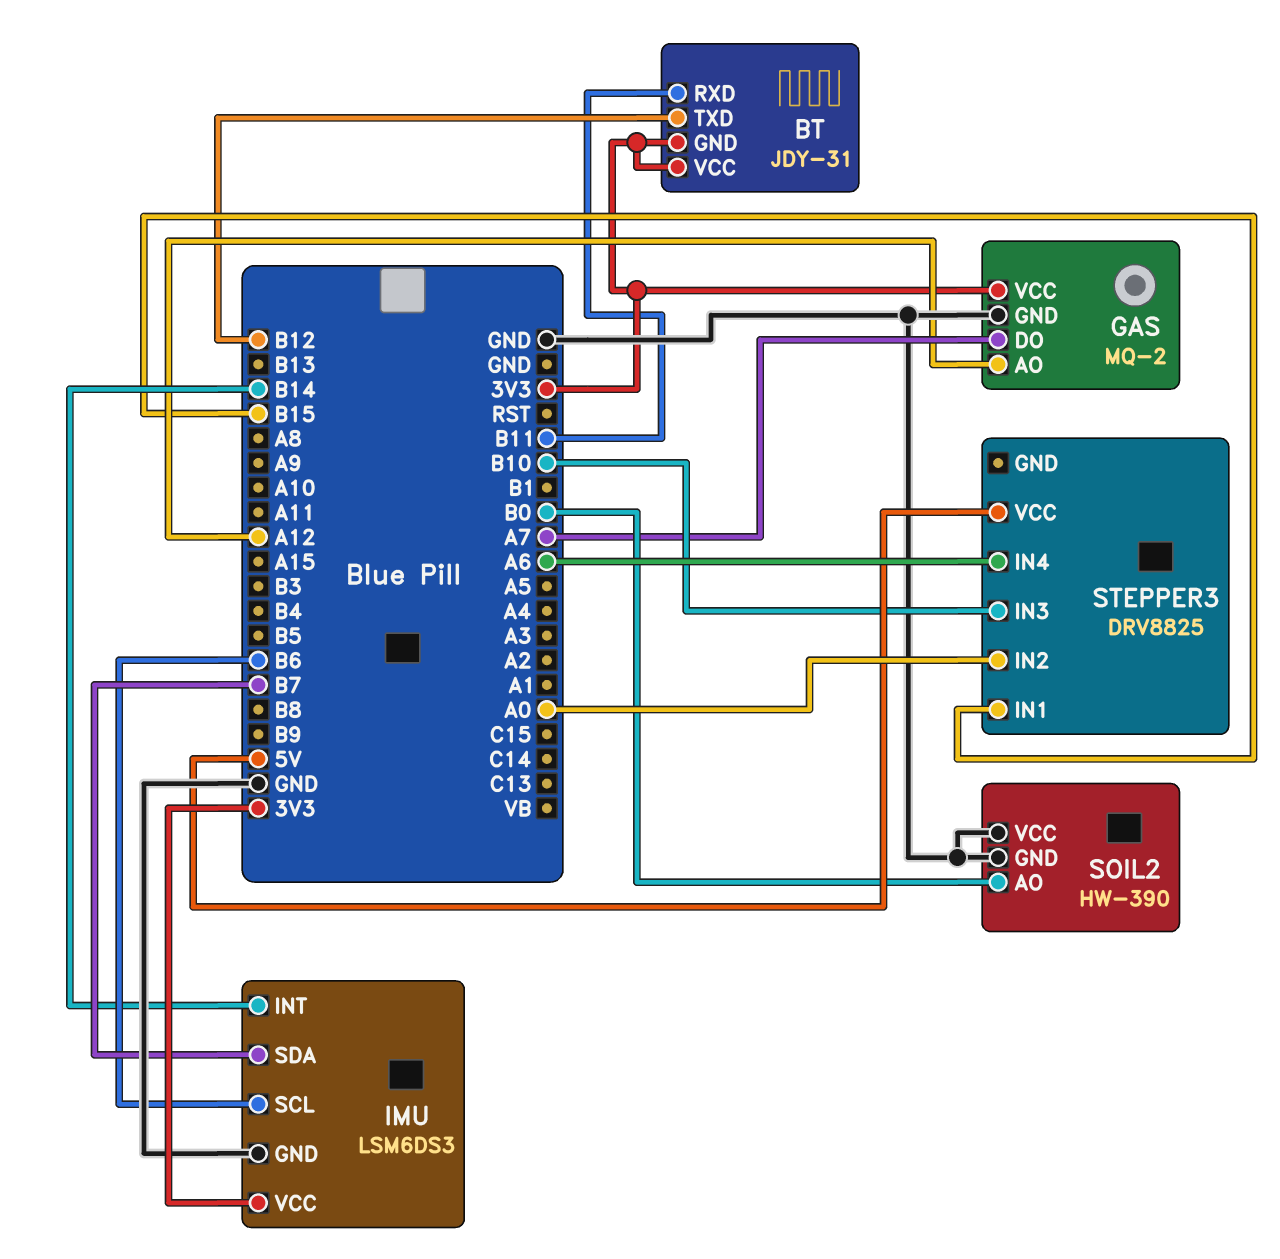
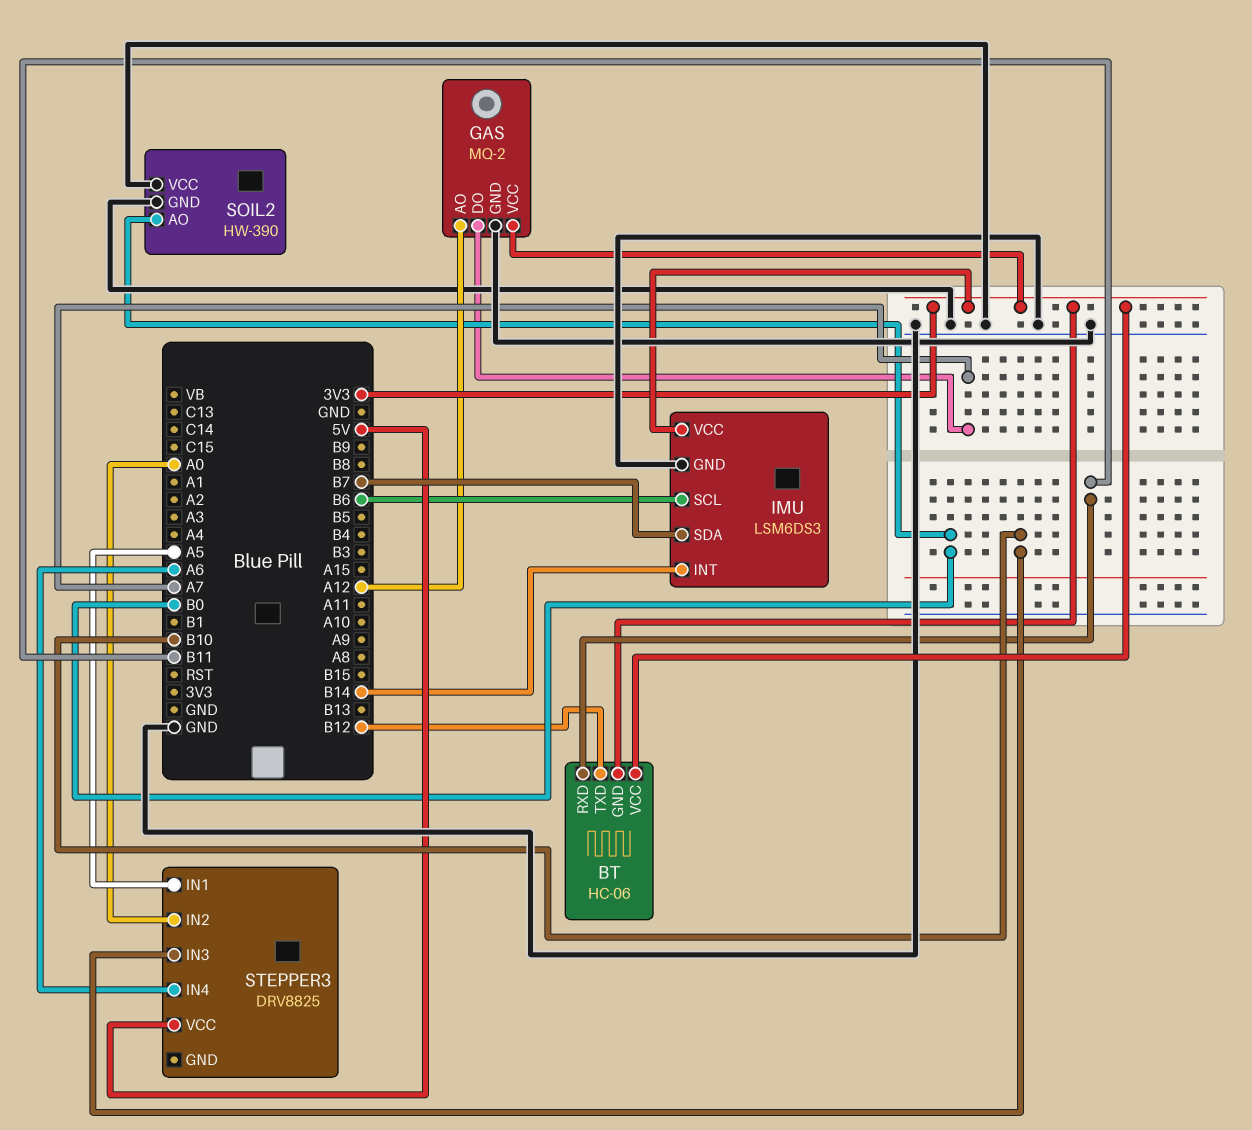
BT: JDY-31 -> HC-06
STEPPER3 pin IN1: B15 -> A5

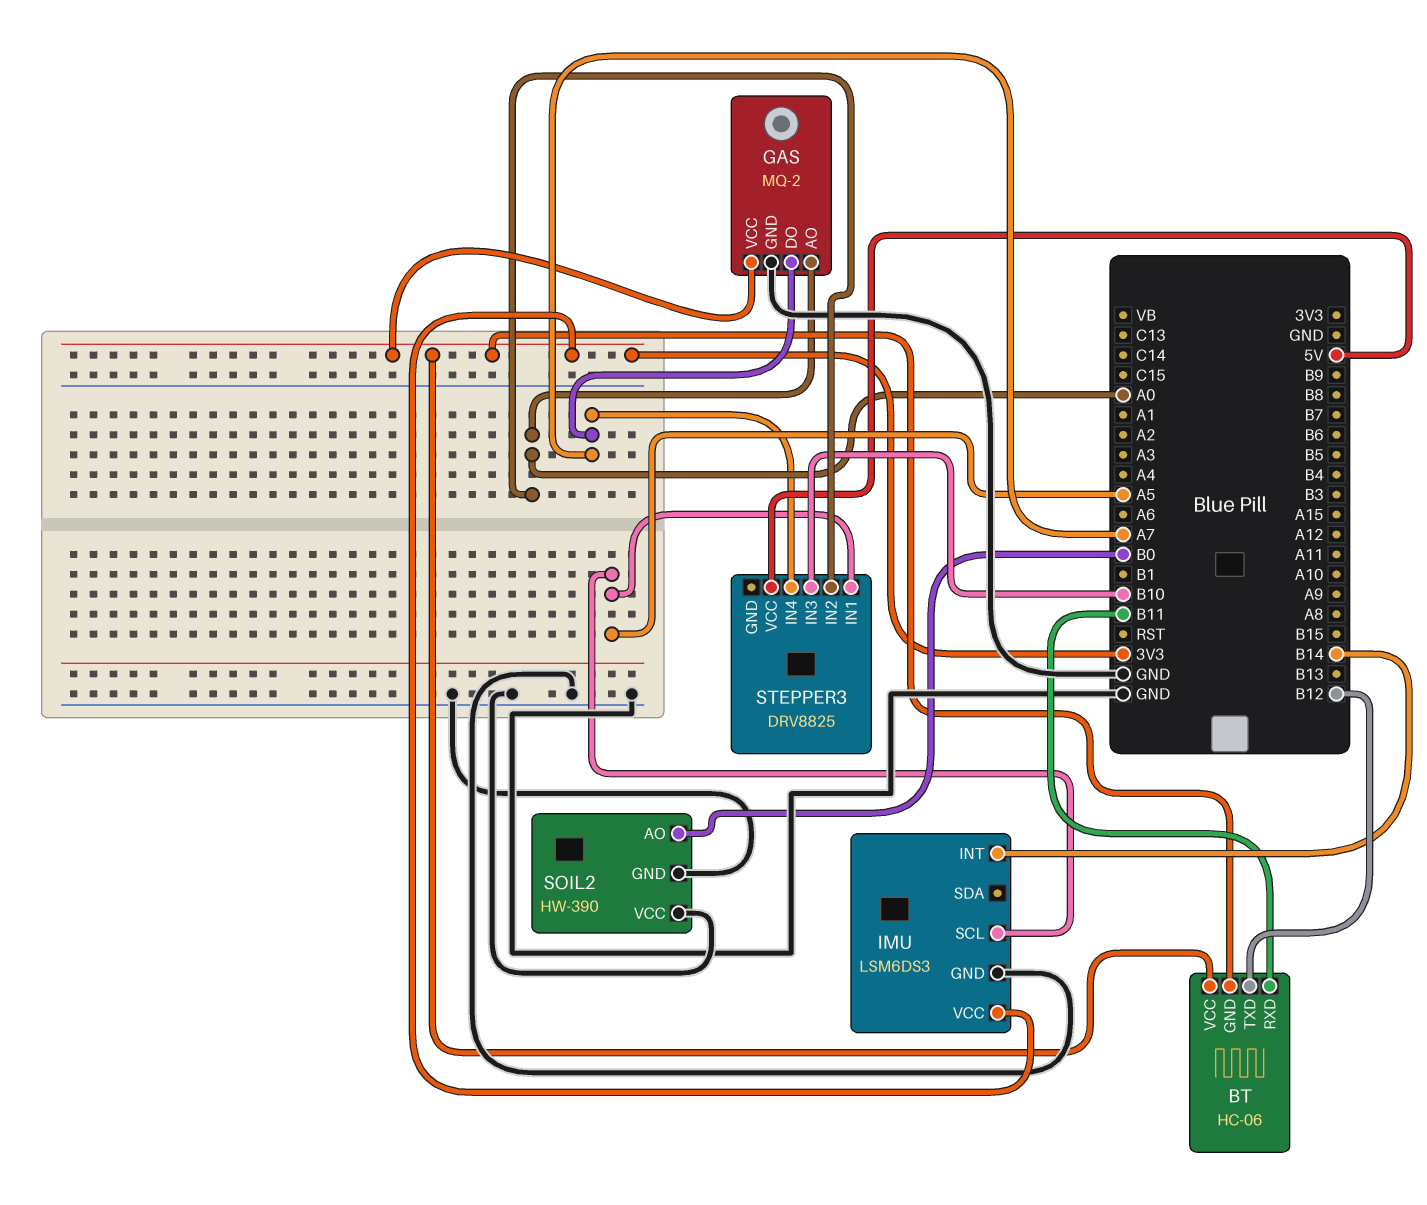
GAS pin AO: A12 -> A0
IMU pin SCL: B6 -> A5
IMU pin SDA: B7 -> none
STEPPER3 pin IN4: A6 -> A7

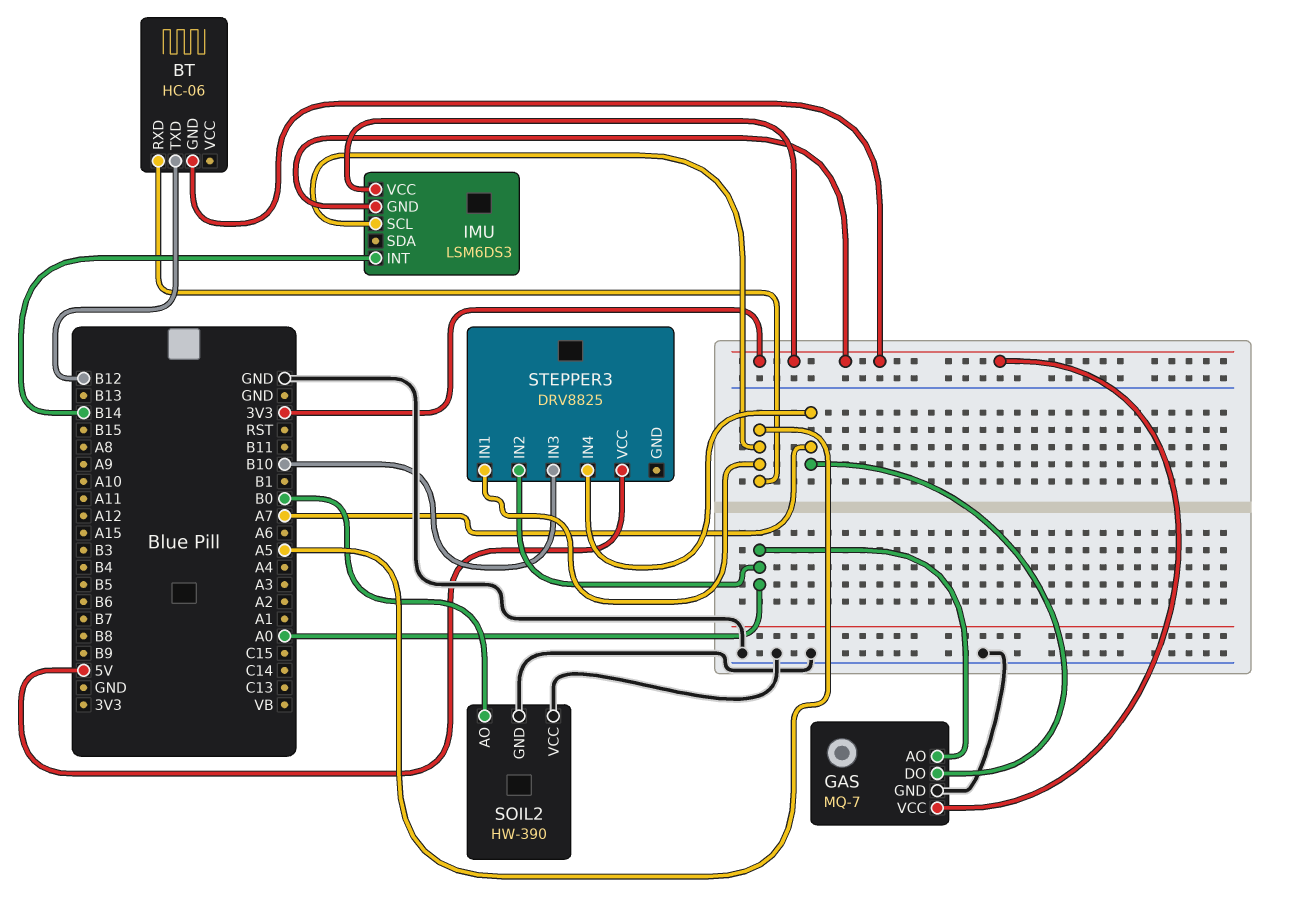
BT pin RXD: B11 -> A5
BT pin VCC: 3V3 -> none
GAS: MQ-2 -> MQ-7
IMU pin GND: GND -> 3V3

